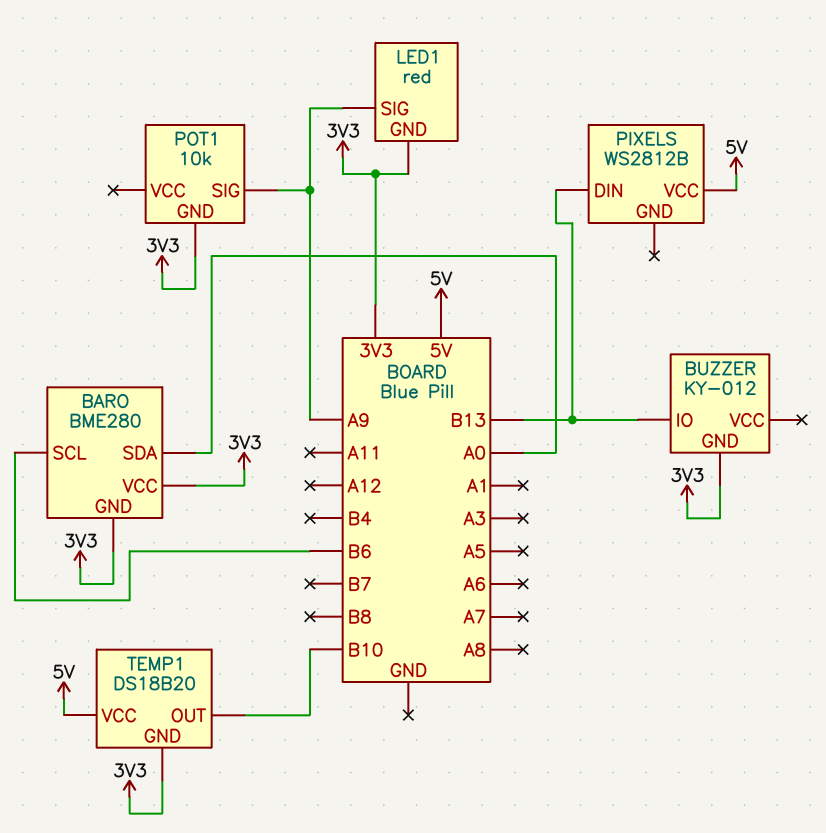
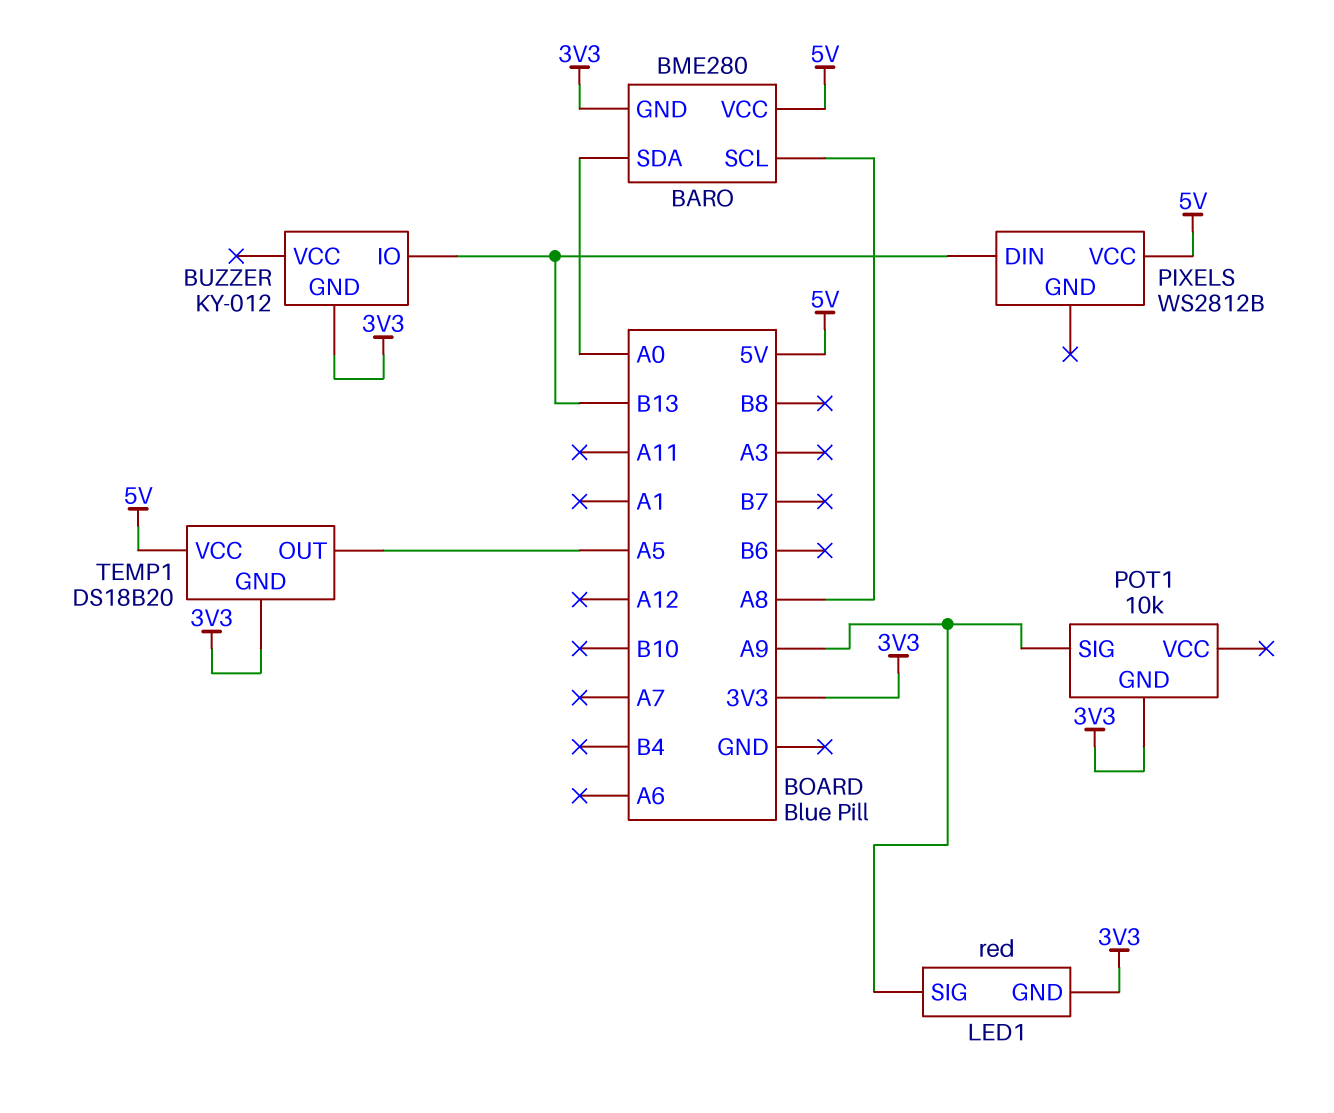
BARO pin SCL: B6 -> A8
BARO pin VCC: 3V3 -> 5V
TEMP1 pin OUT: B10 -> A5

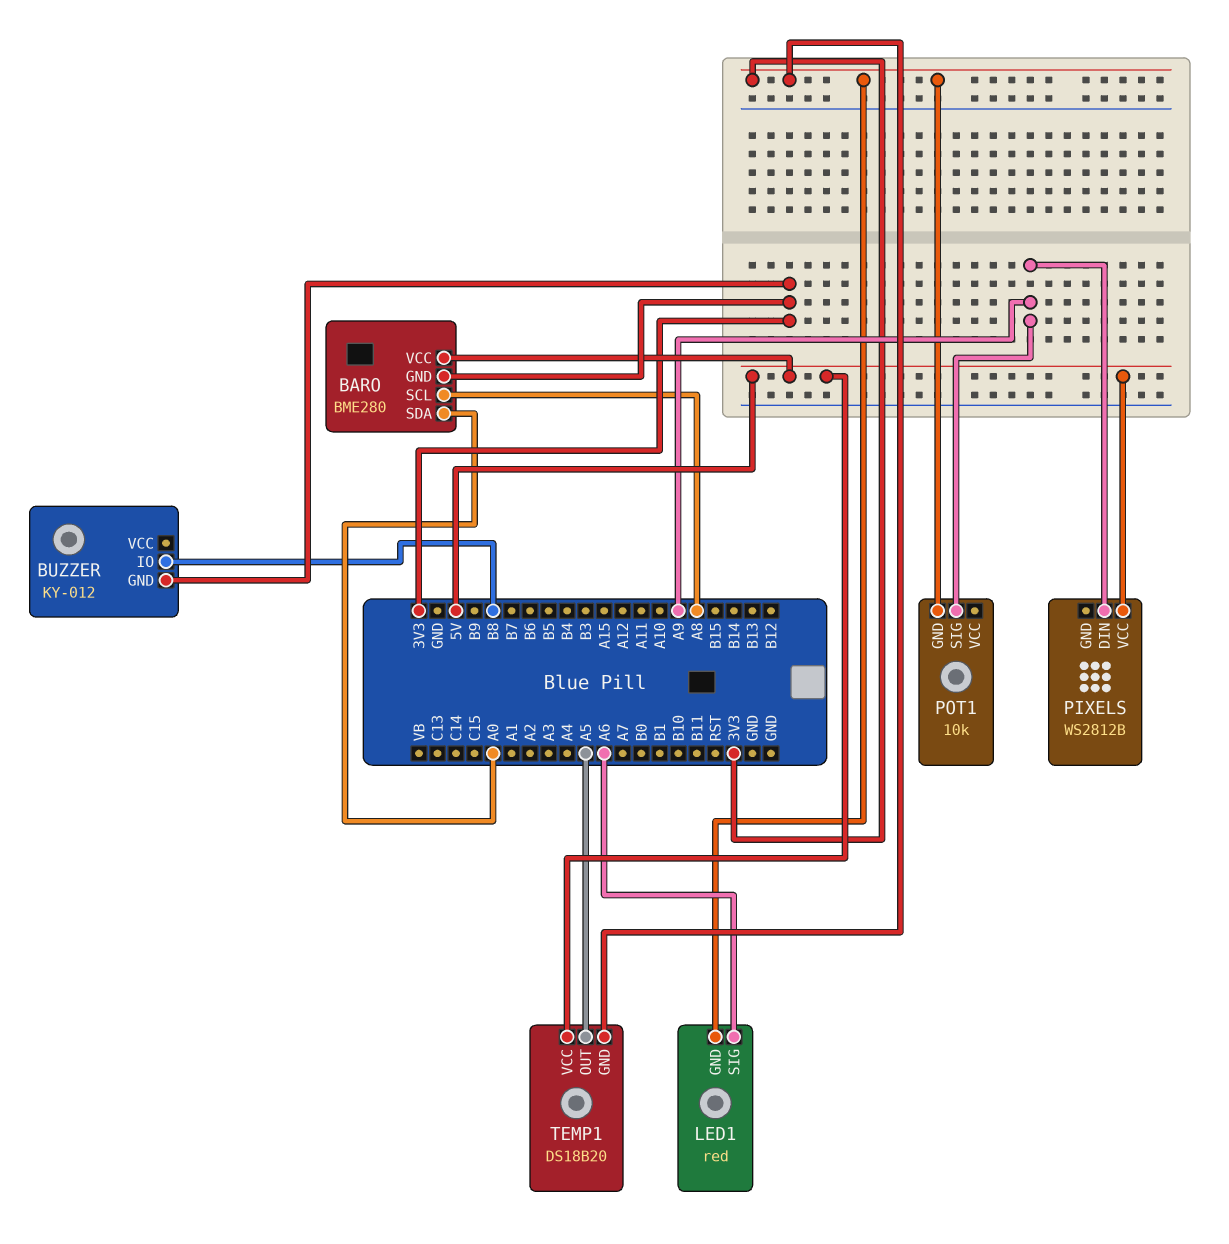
BUZZER pin IO: B13 -> B8
LED1 pin SIG: A9 -> A6
PIXELS pin DIN: B13 -> A9

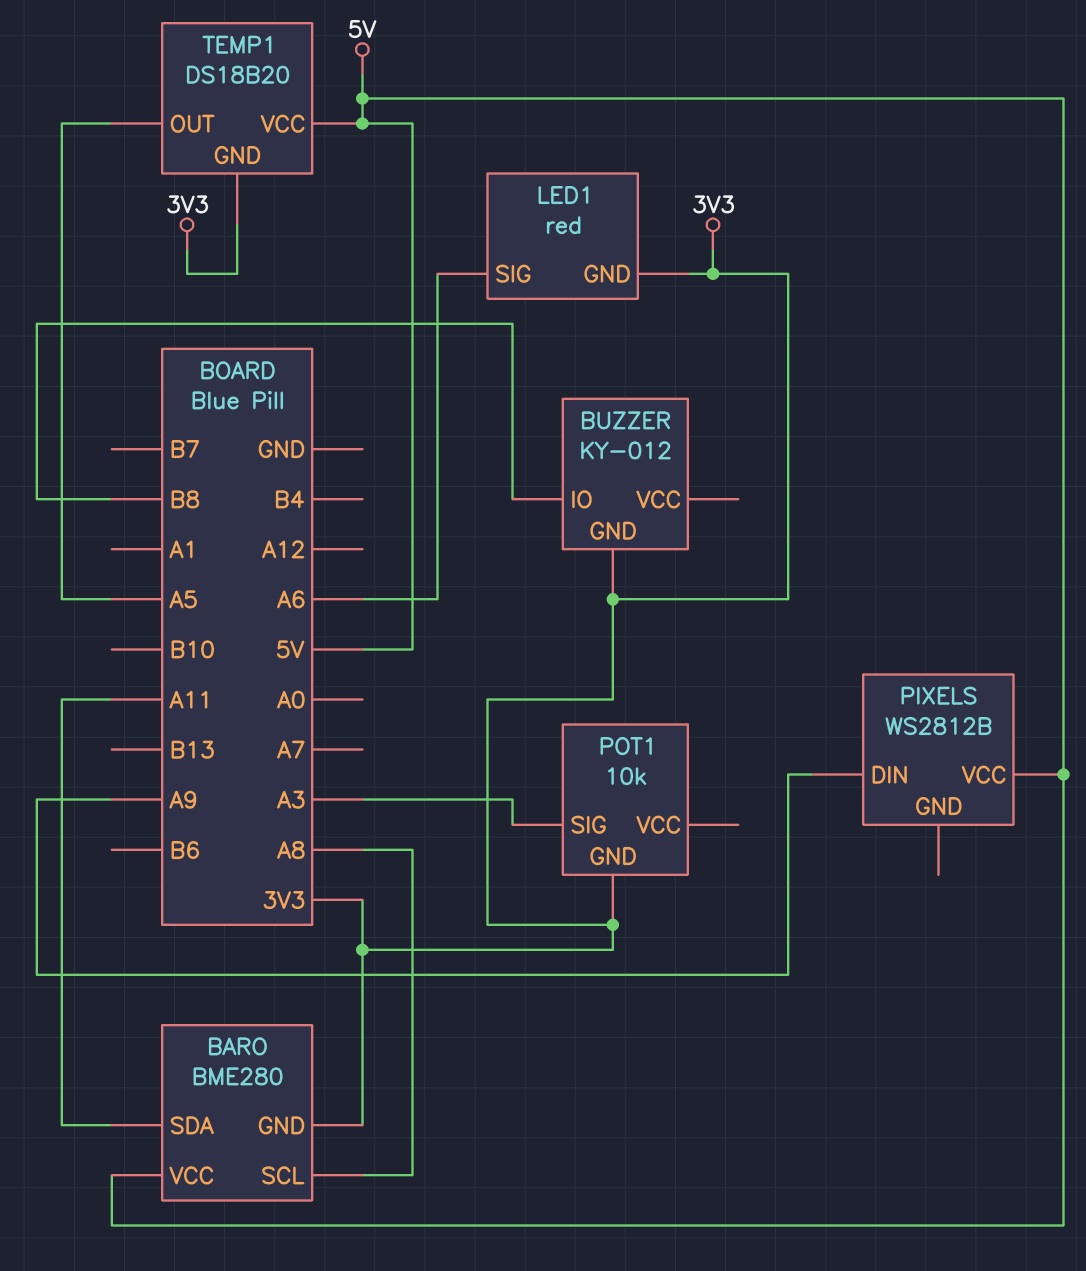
BARO pin SDA: A0 -> A11
POT1 pin SIG: A9 -> A3

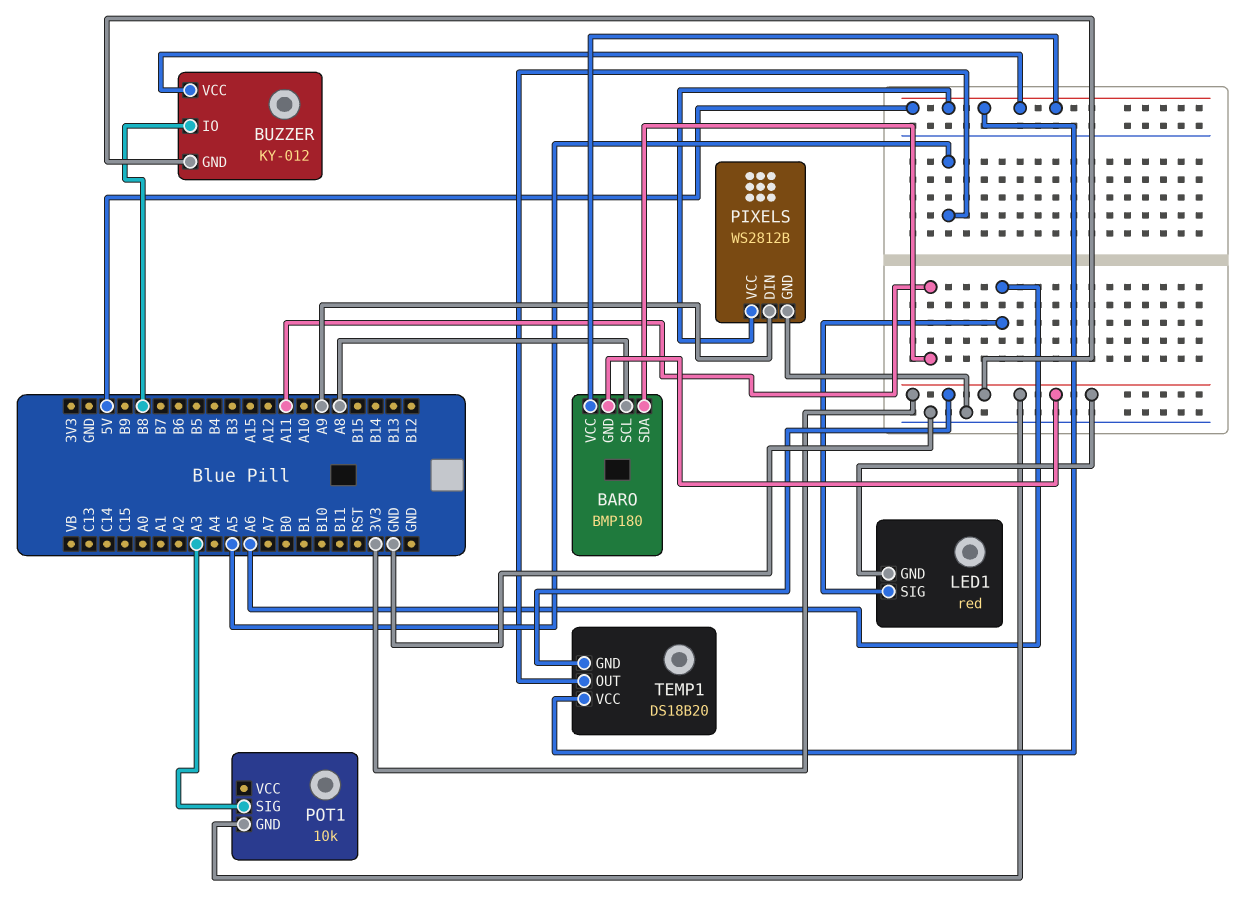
BARO: BME280 -> BMP180
BUZZER pin VCC: none -> 5V
PIXELS pin GND: none -> GND

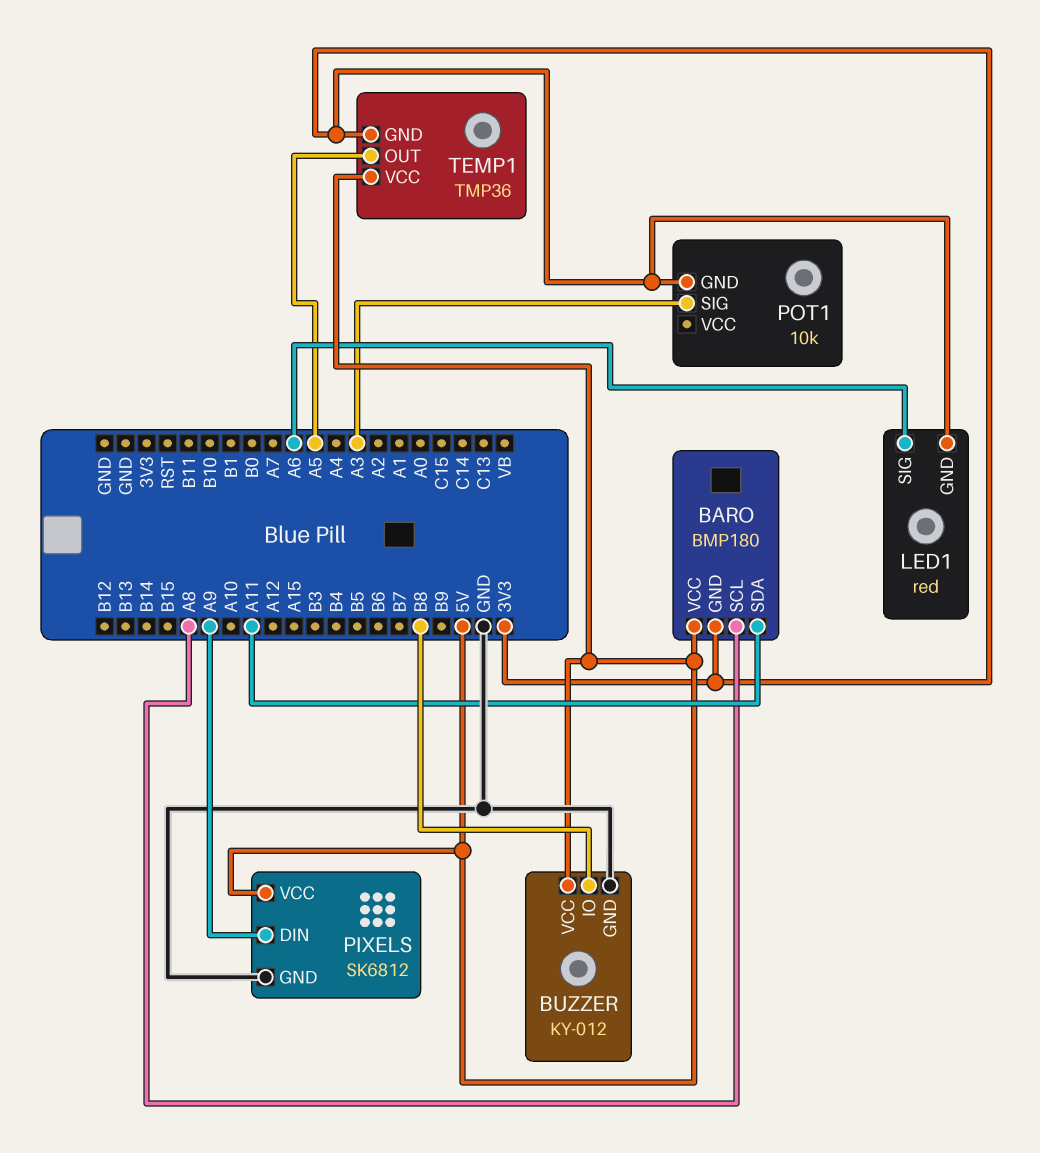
BUZZER pin GND: 3V3 -> GND
PIXELS: WS2812B -> SK6812
TEMP1: DS18B20 -> TMP36

